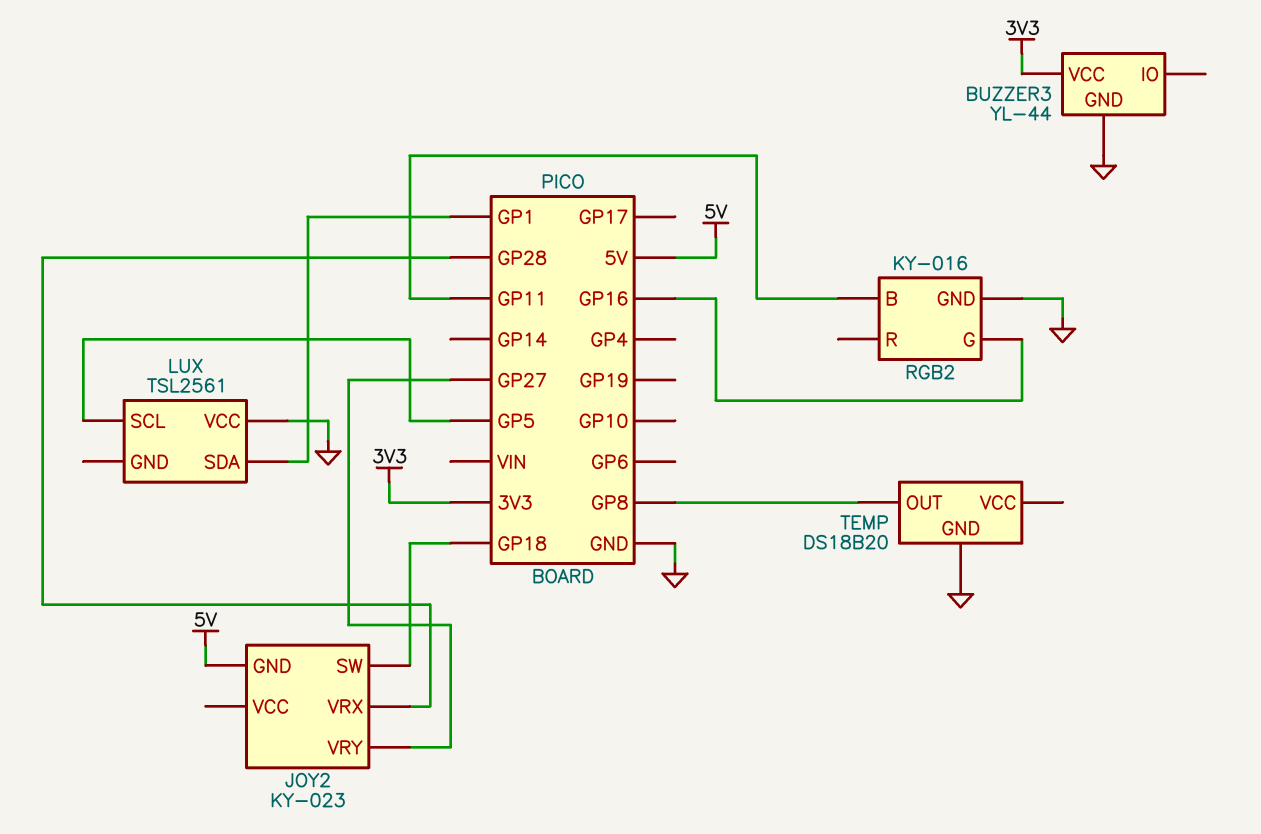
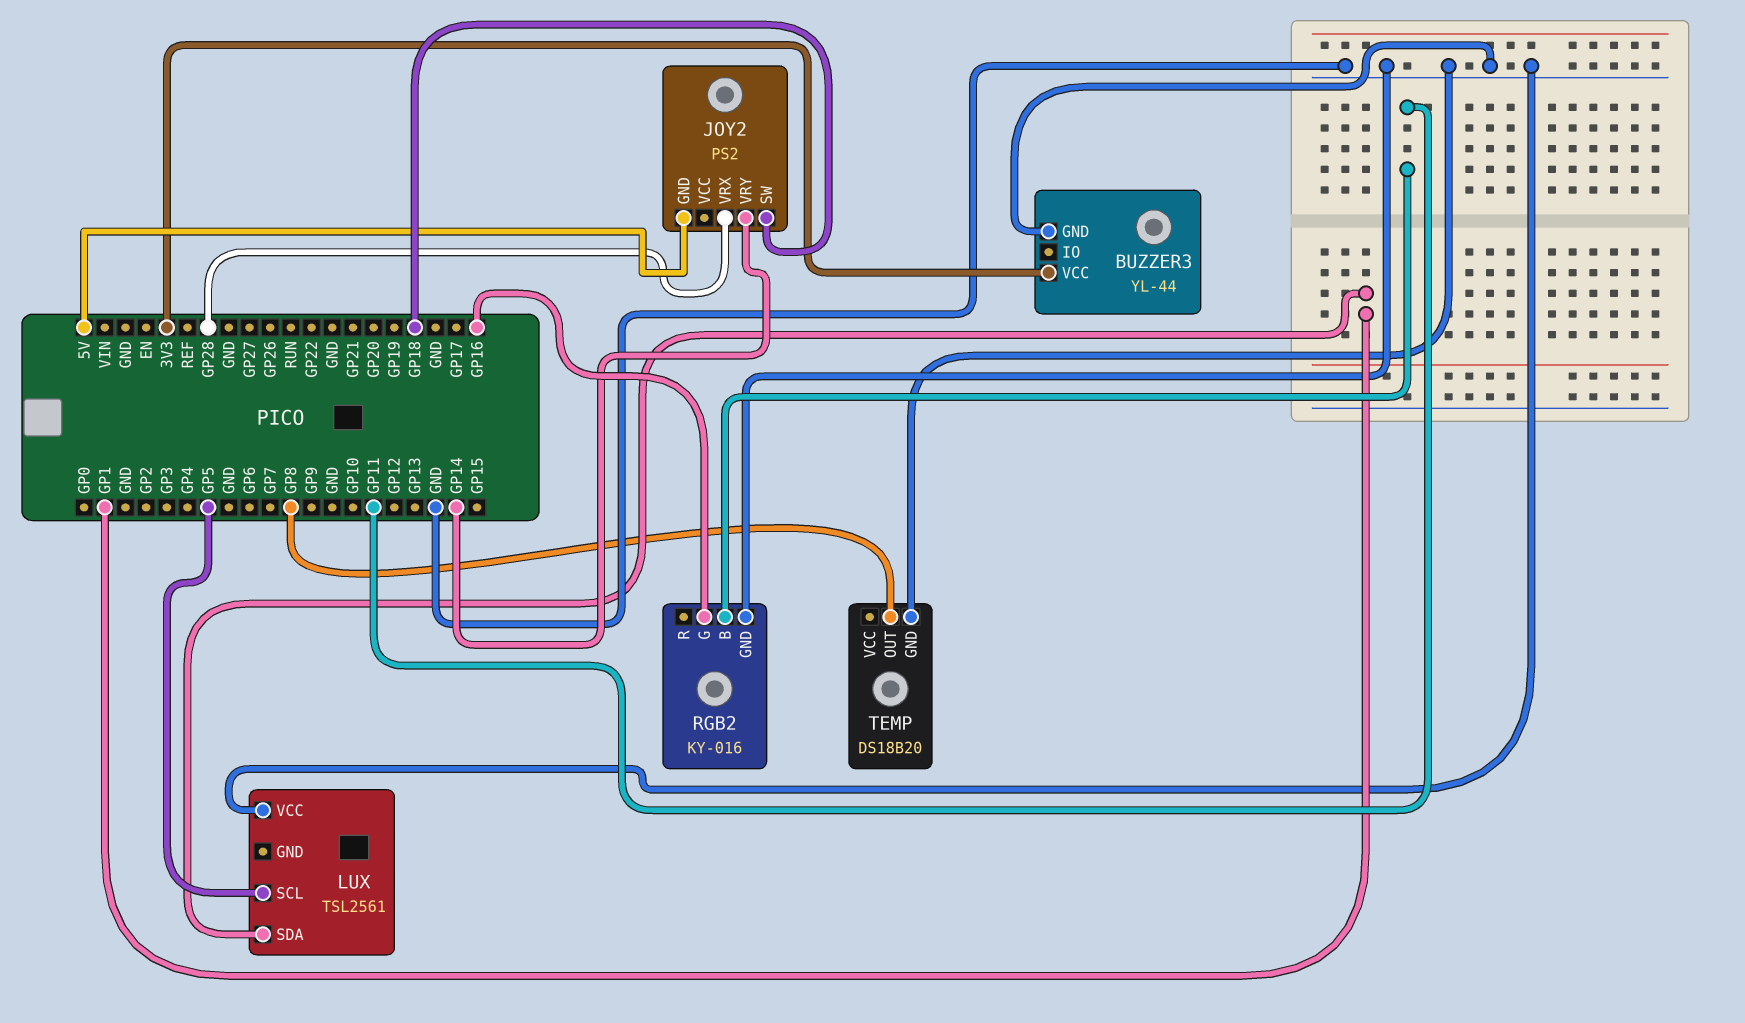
JOY2: KY-023 -> PS2
JOY2 pin VRY: GP27 -> GP14

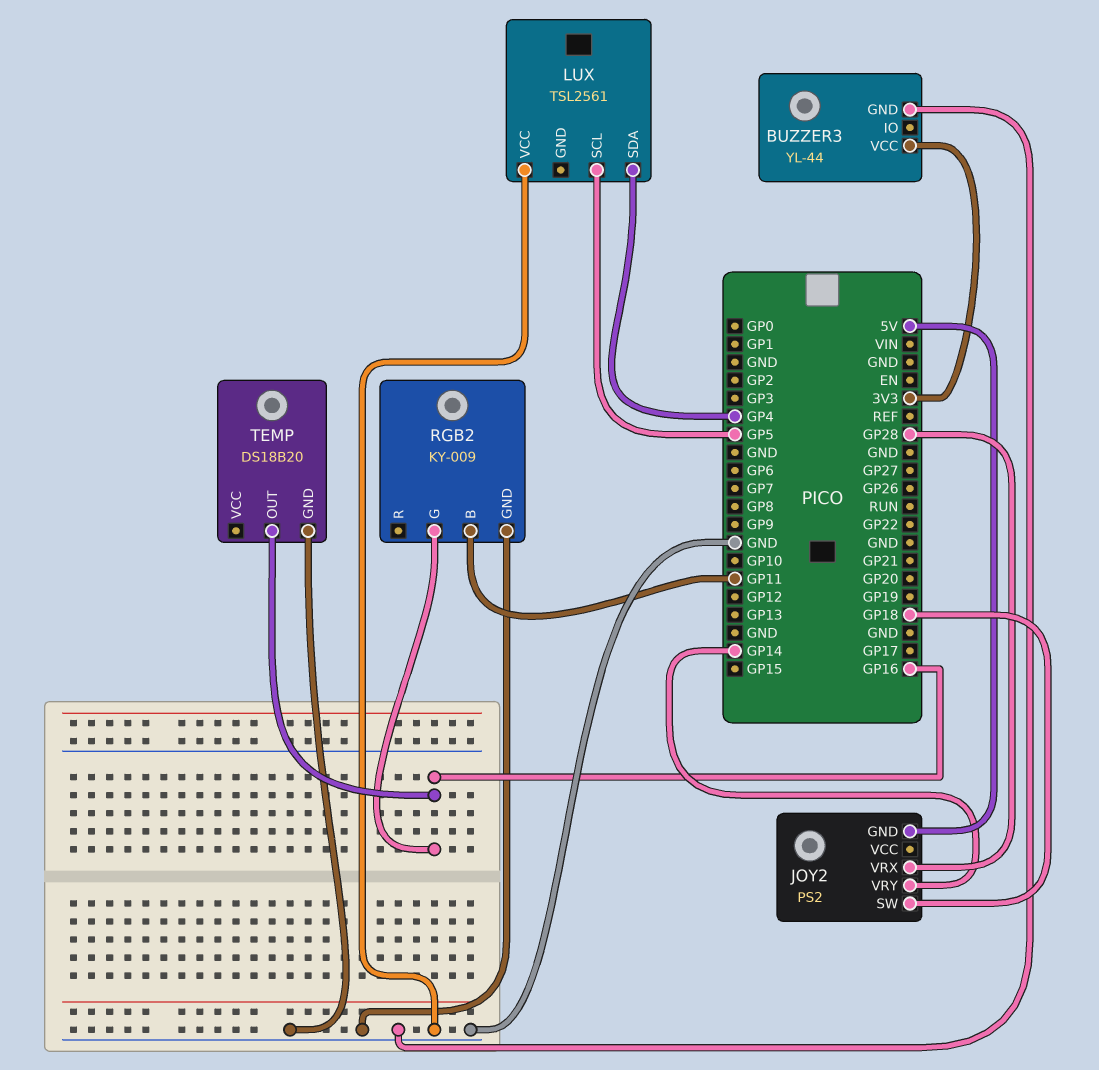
LUX pin SDA: GP1 -> GP4
RGB2: KY-016 -> KY-009
TEMP pin OUT: GP8 -> GP16

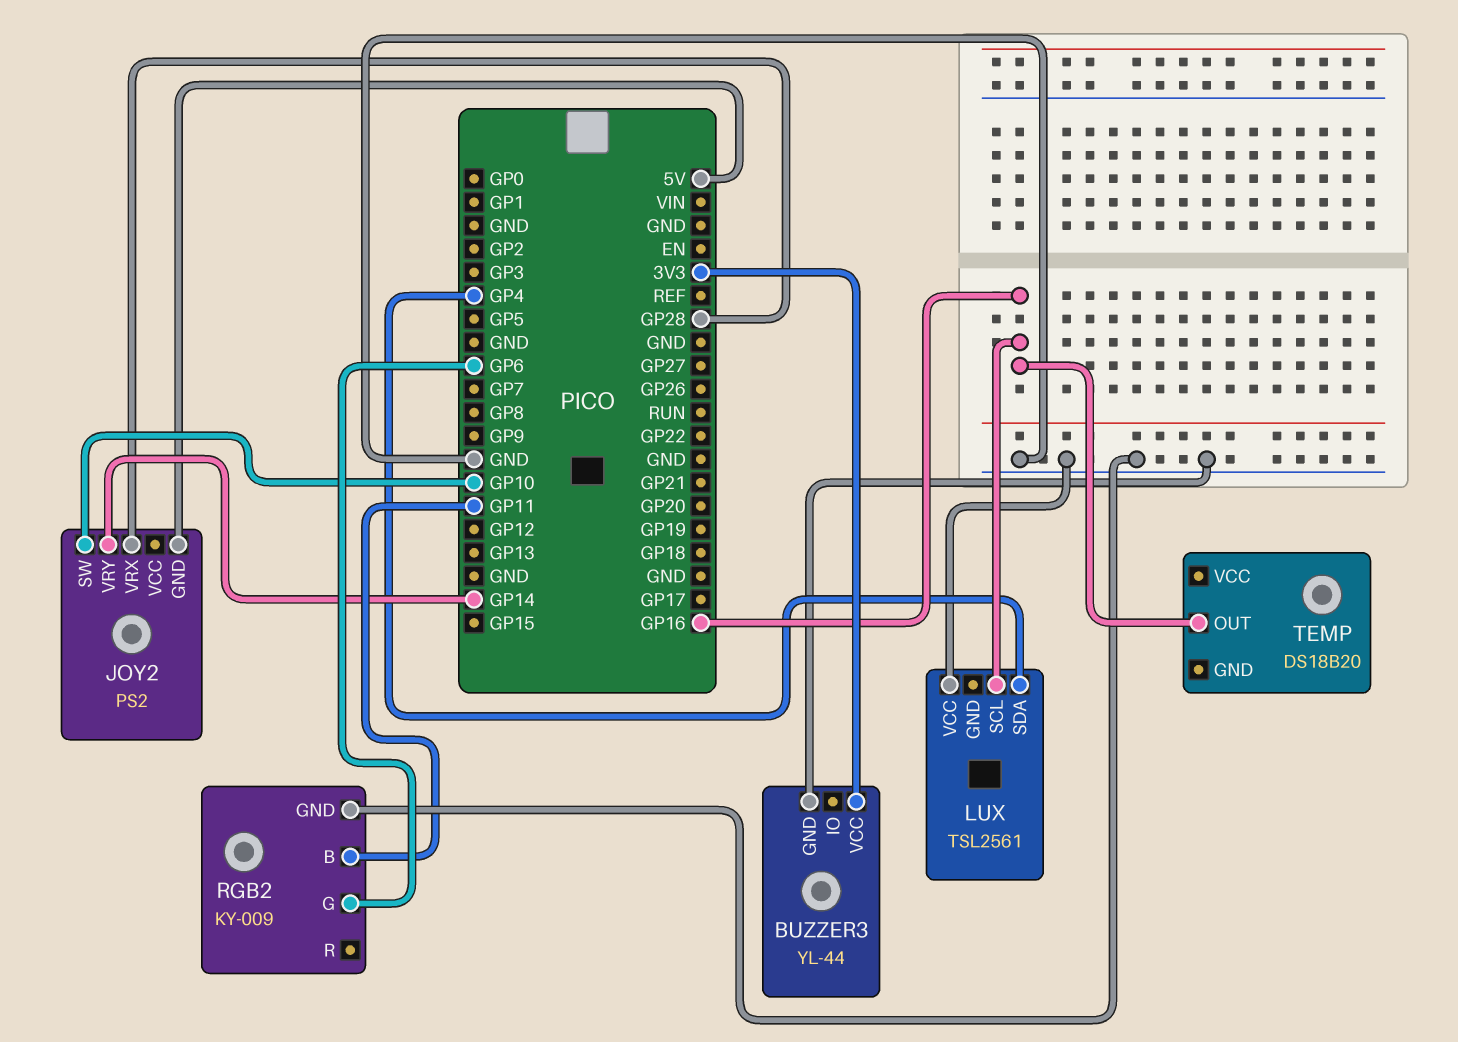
JOY2 pin SW: GP18 -> GP10
LUX pin SCL: GP5 -> GP16
RGB2 pin G: GP16 -> GP6
TEMP pin GND: GND -> none

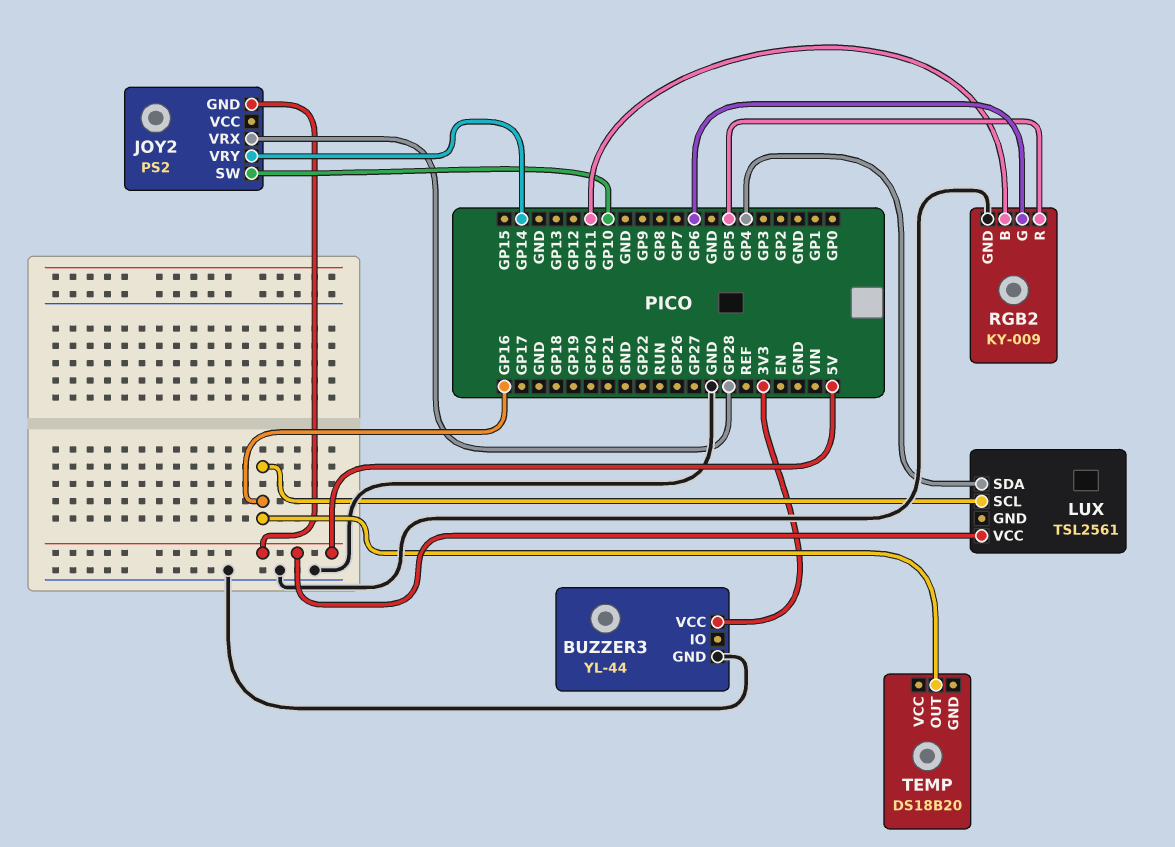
LUX pin VCC: GND -> 5V
RGB2 pin R: none -> GP5

